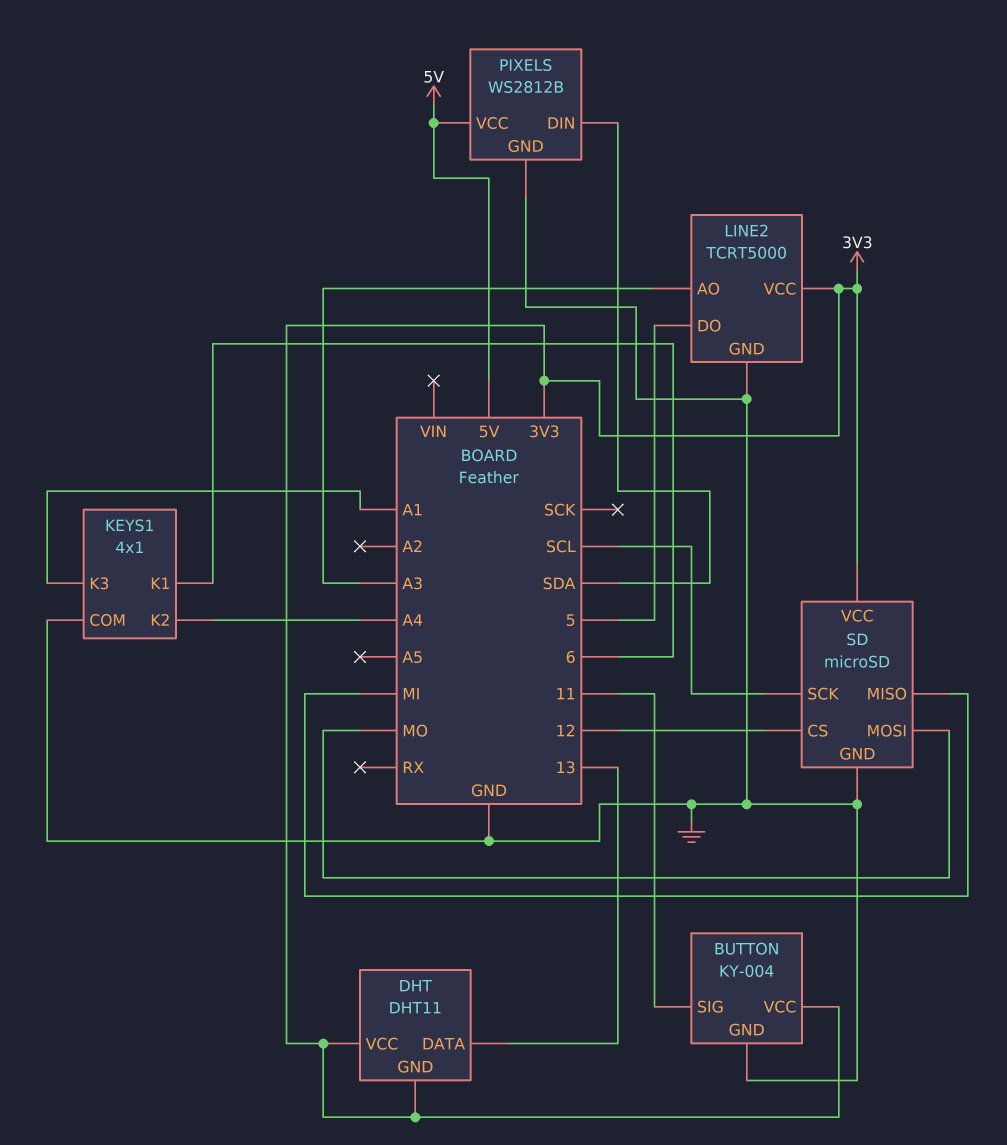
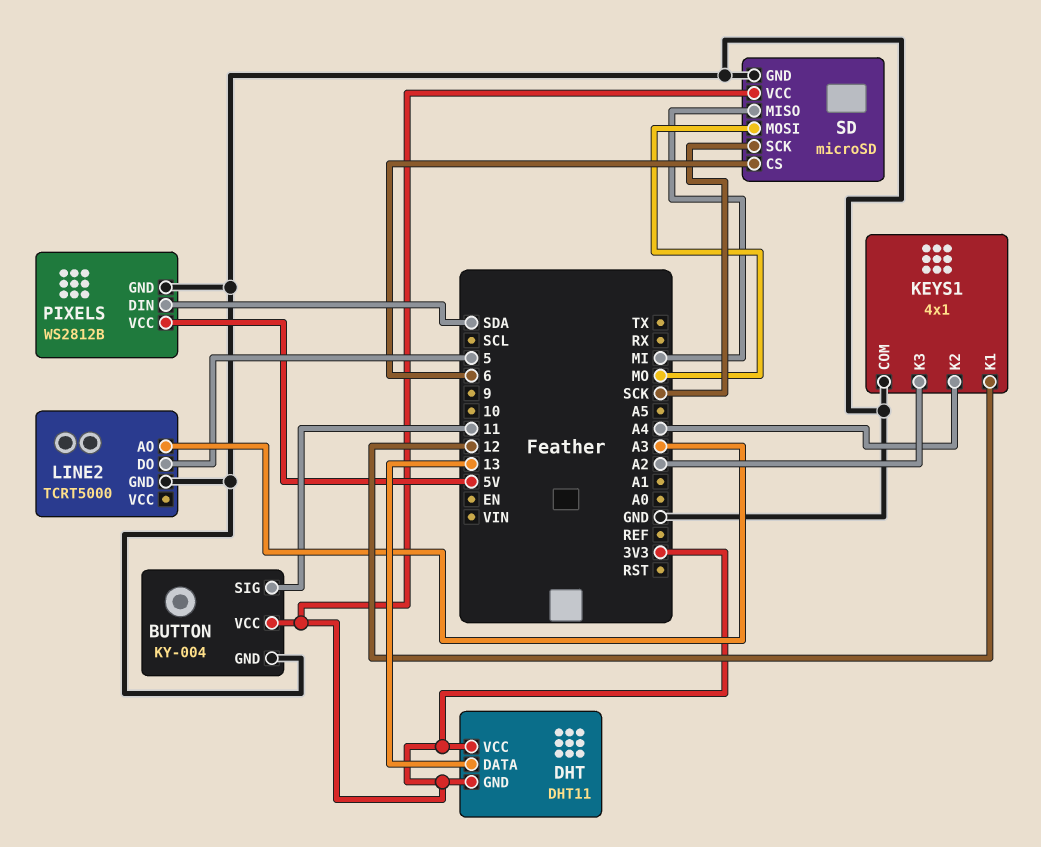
KEYS1 pin K1: 6 -> 12
KEYS1 pin K3: A1 -> A2
LINE2 pin VCC: 3V3 -> none
SD pin CS: 12 -> 6
SD pin SCK: SCL -> SCK

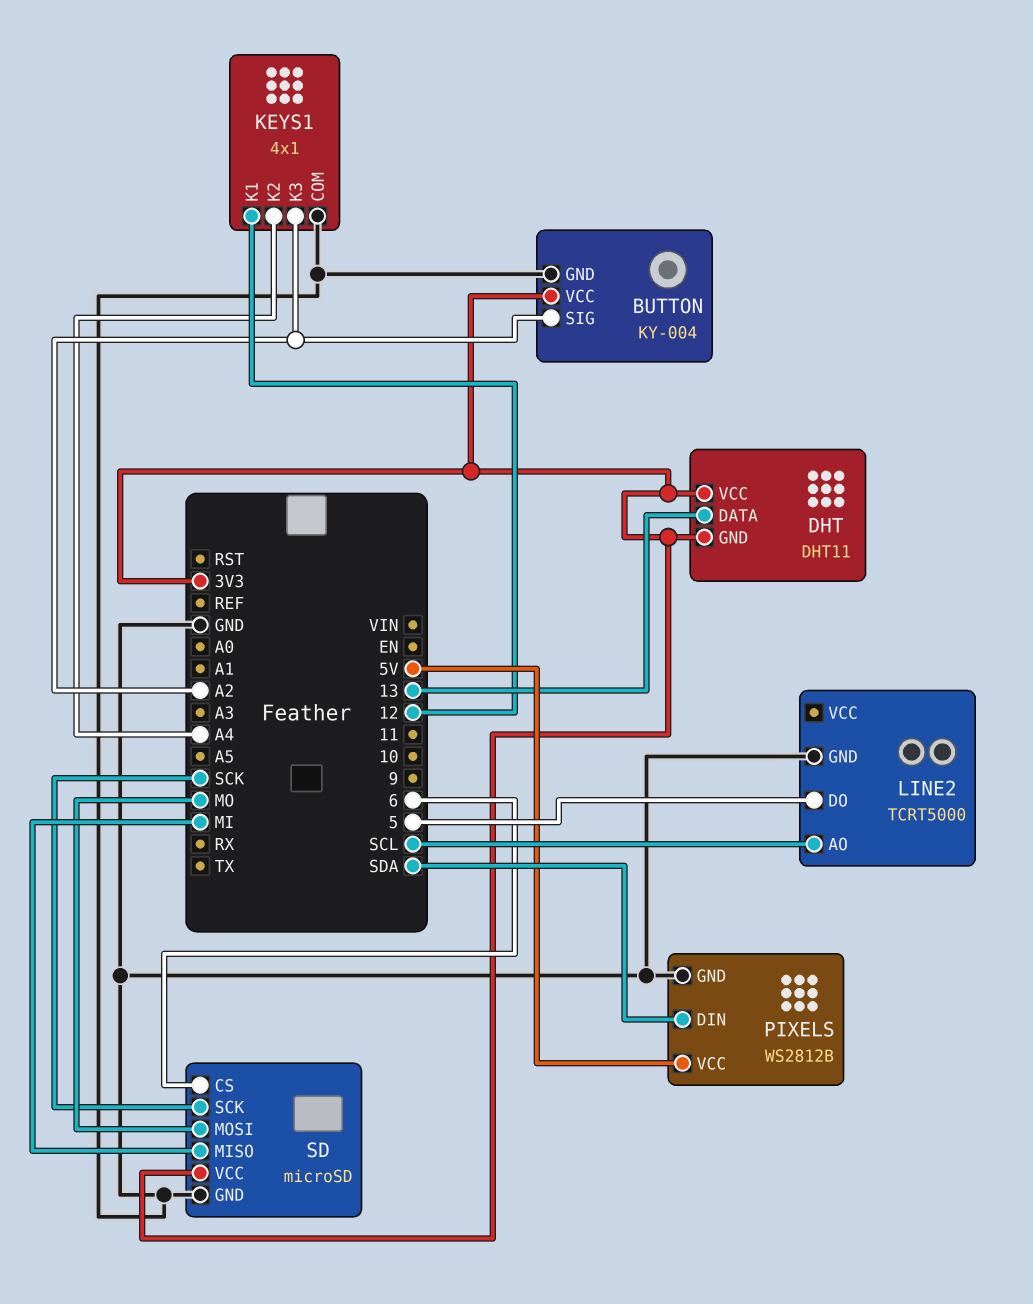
BUTTON pin SIG: 11 -> A2
LINE2 pin AO: A3 -> SCL

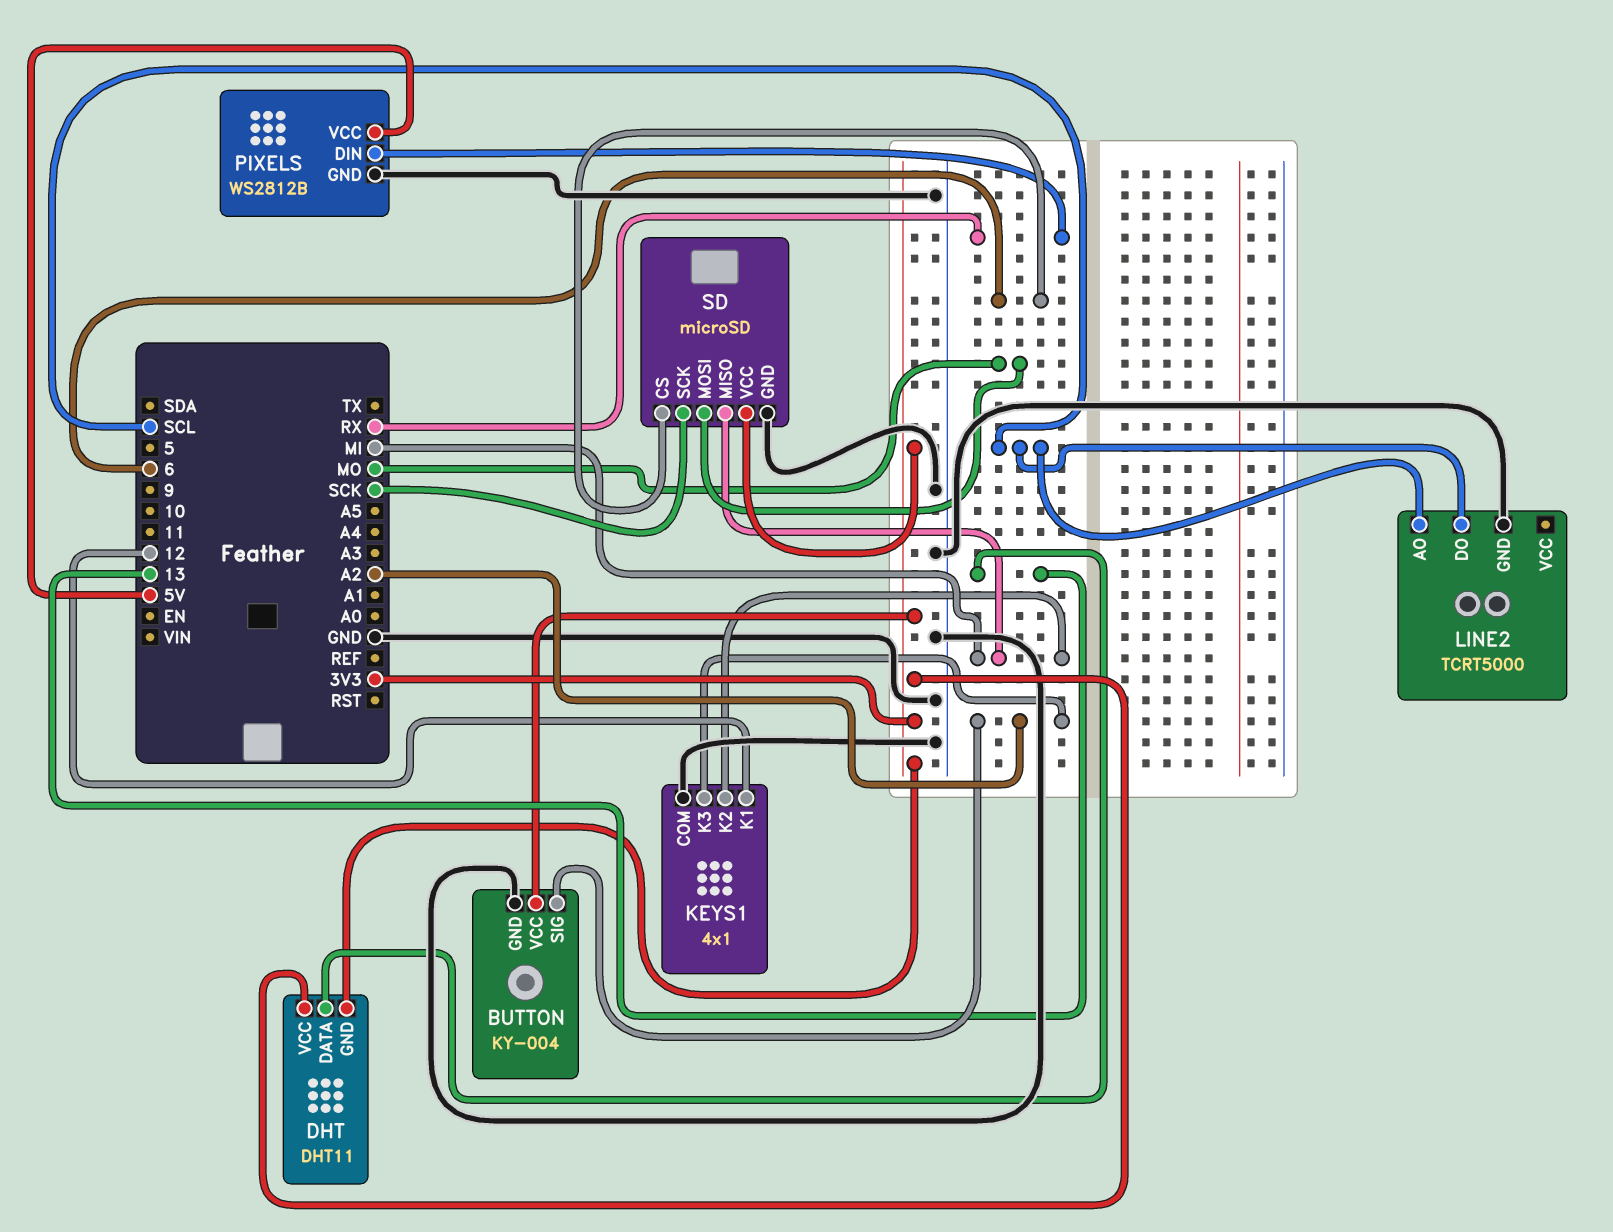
KEYS1 pin K2: A4 -> MI
LINE2 pin DO: 5 -> SCL
PIXELS pin DIN: SDA -> RX

